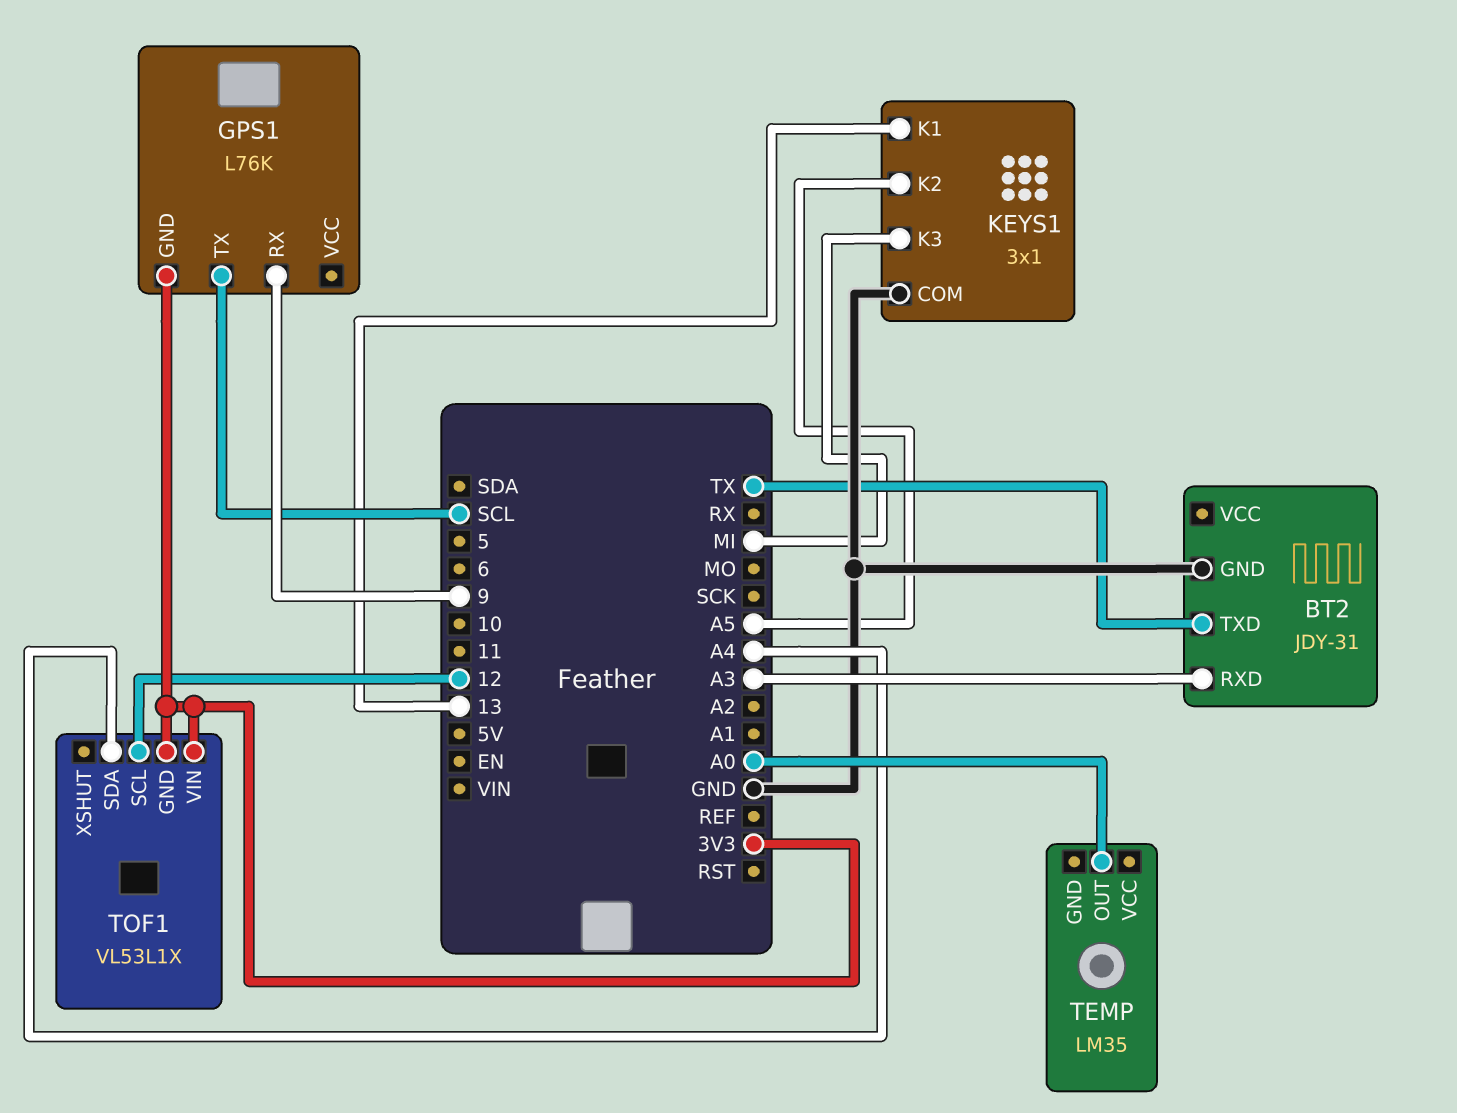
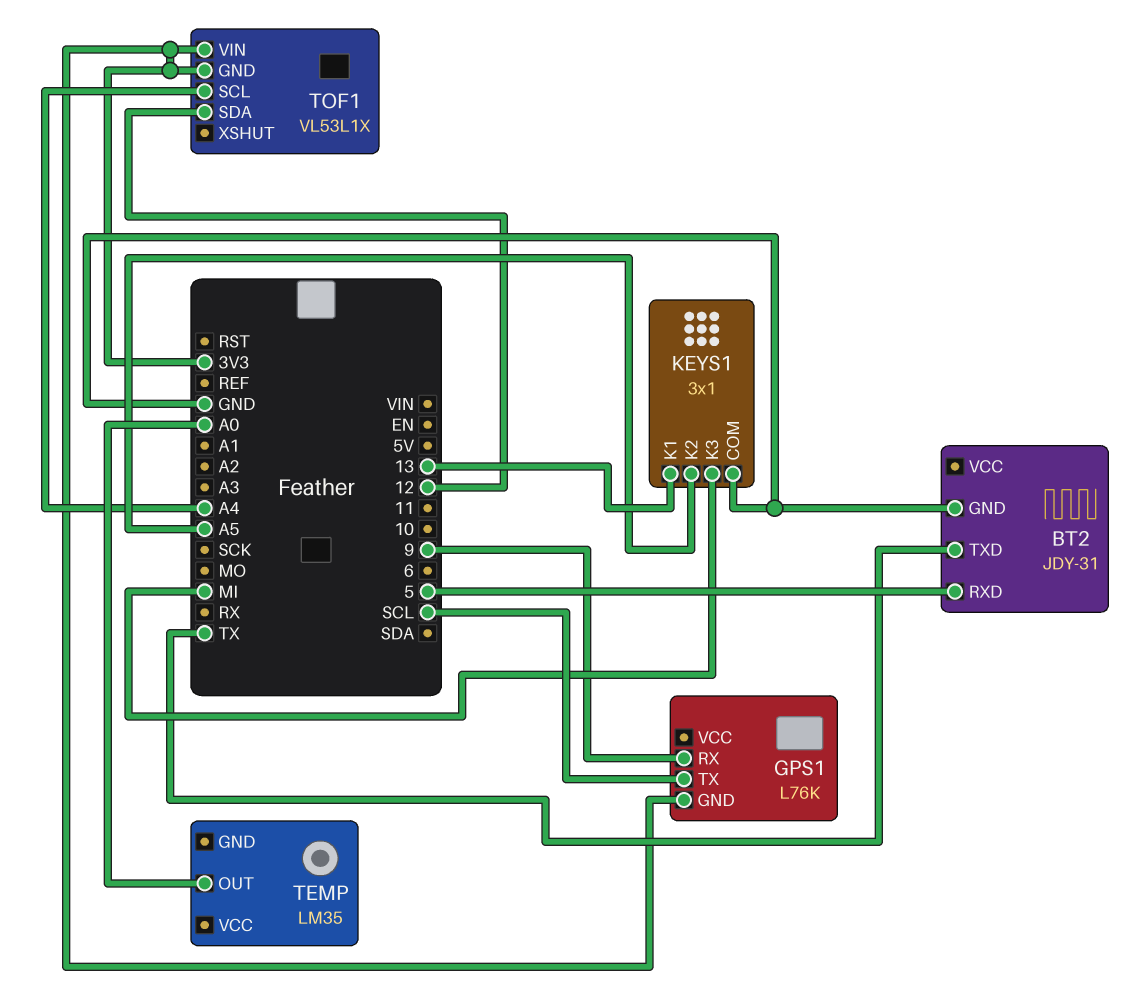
BT2 pin RXD: A3 -> 5
TOF1 pin SCL: 12 -> A4
TOF1 pin SDA: A4 -> 12

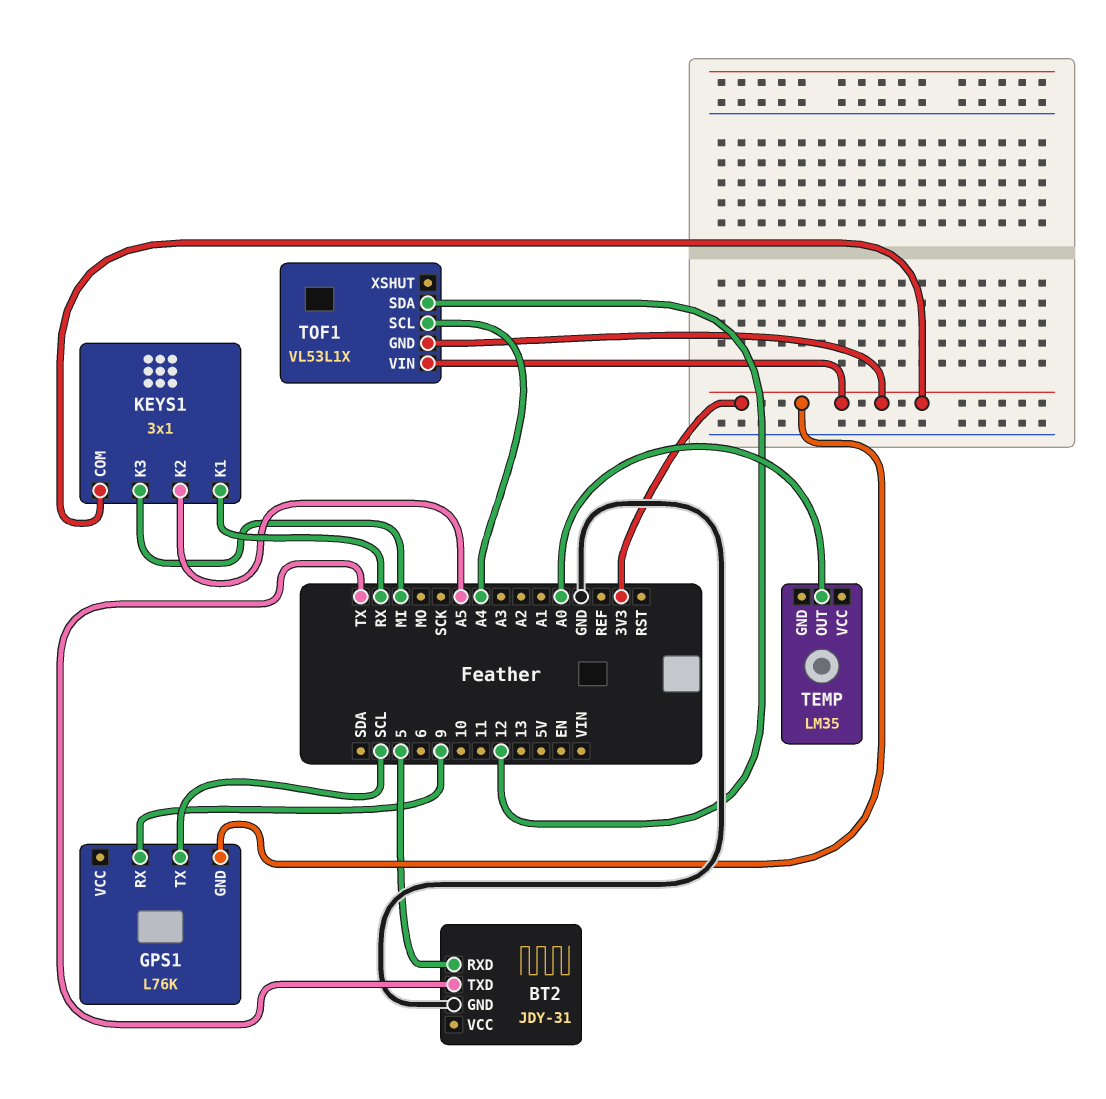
KEYS1 pin COM: GND -> 3V3
KEYS1 pin K1: 13 -> RX

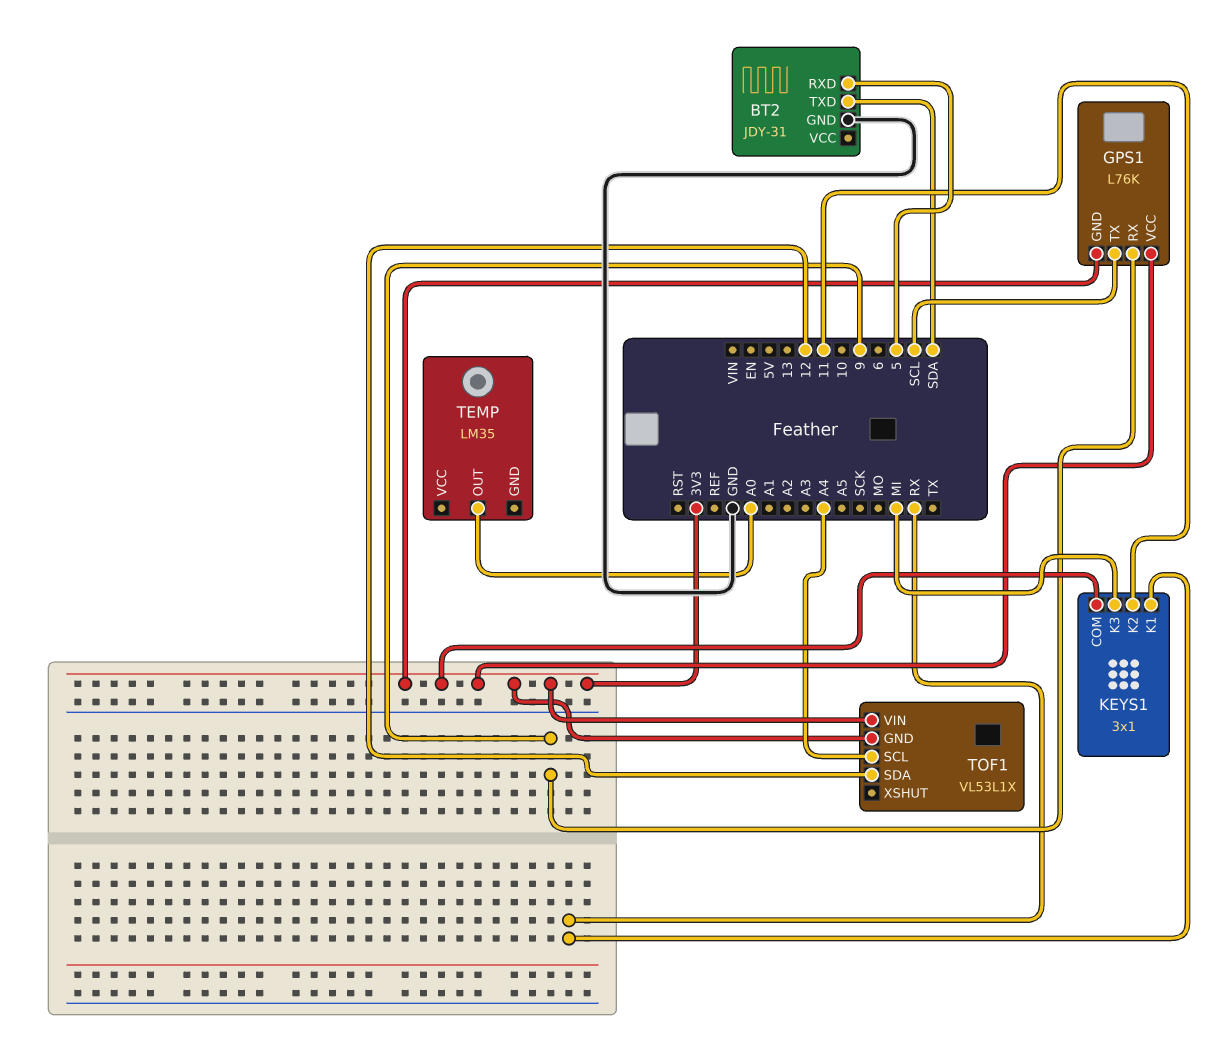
BT2 pin TXD: TX -> SDA
GPS1 pin VCC: none -> 3V3
KEYS1 pin K2: A5 -> 11

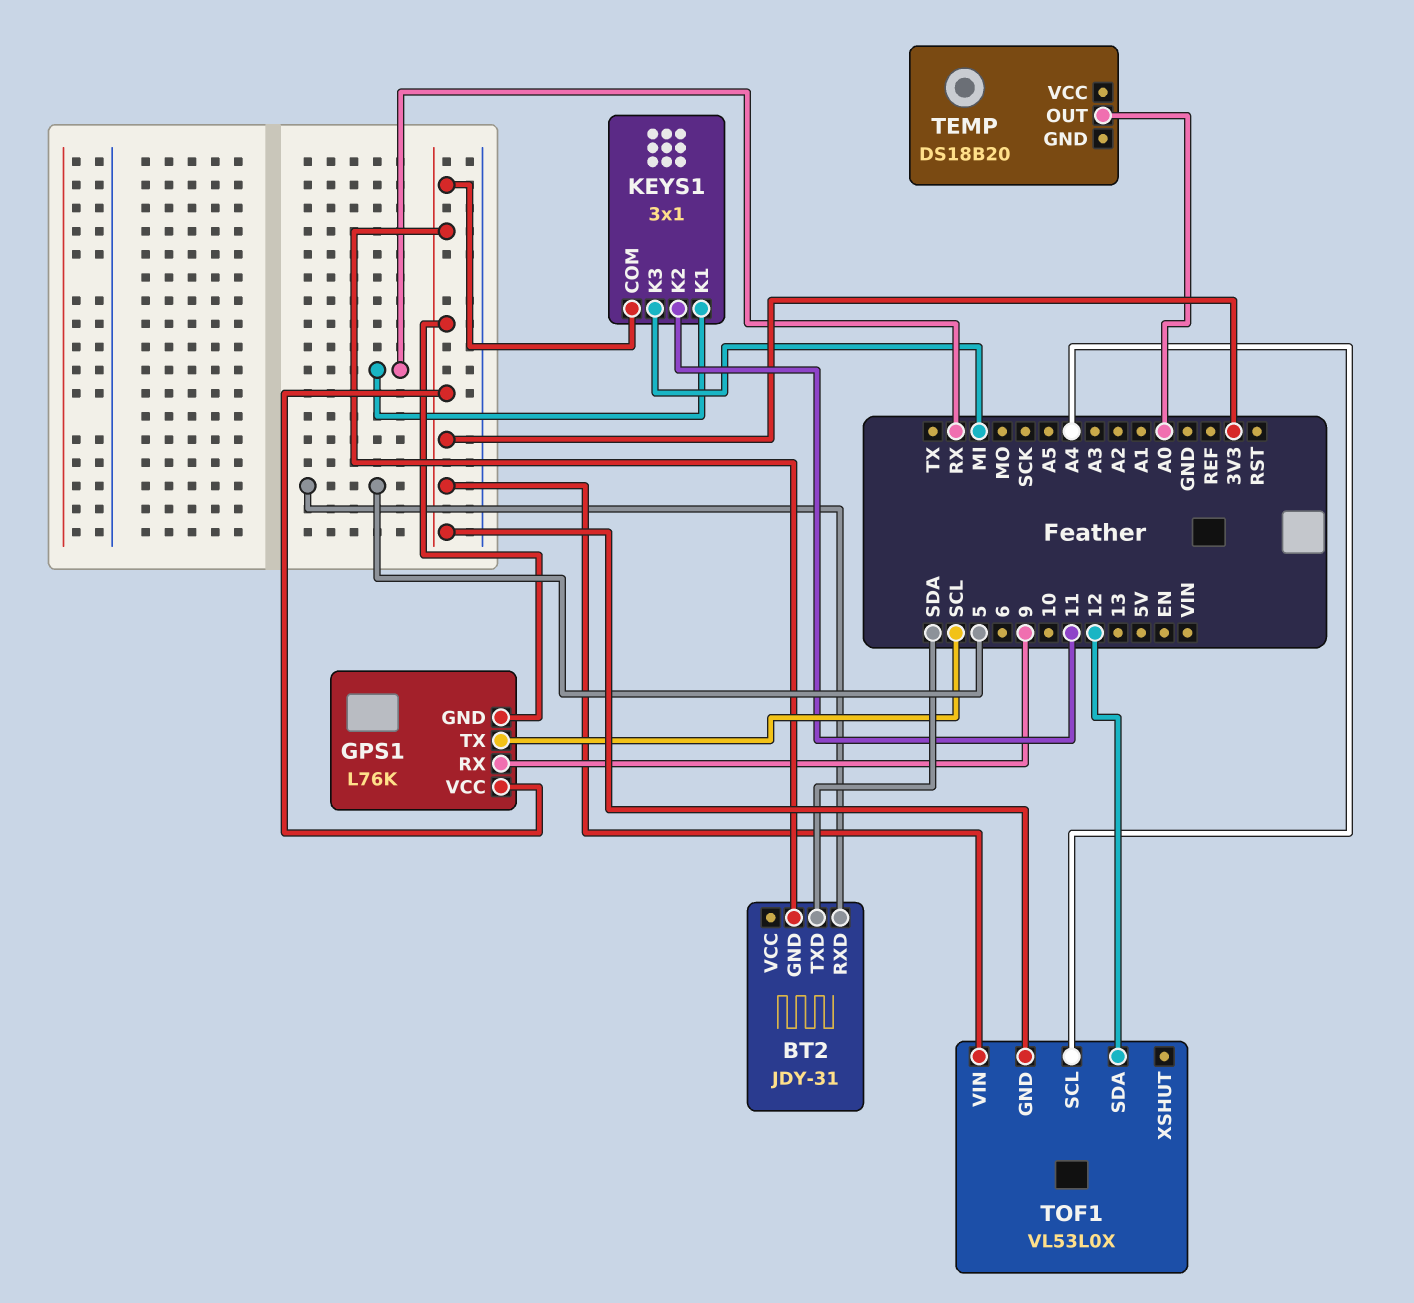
BT2 pin GND: GND -> 3V3
TEMP: LM35 -> DS18B20
TOF1: VL53L1X -> VL53L0X

